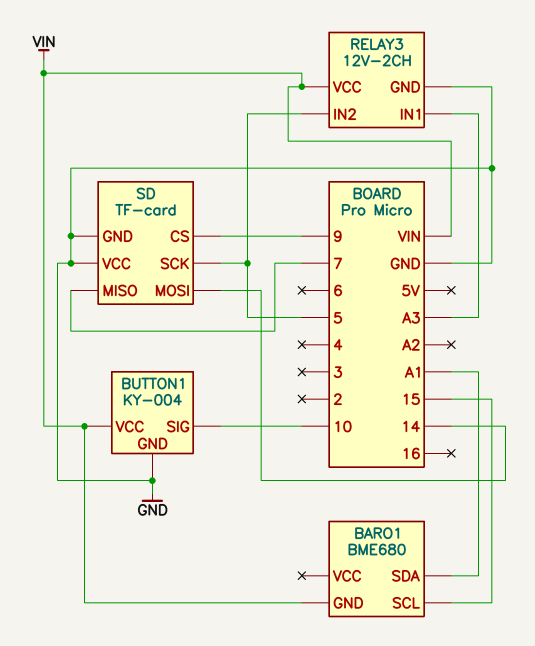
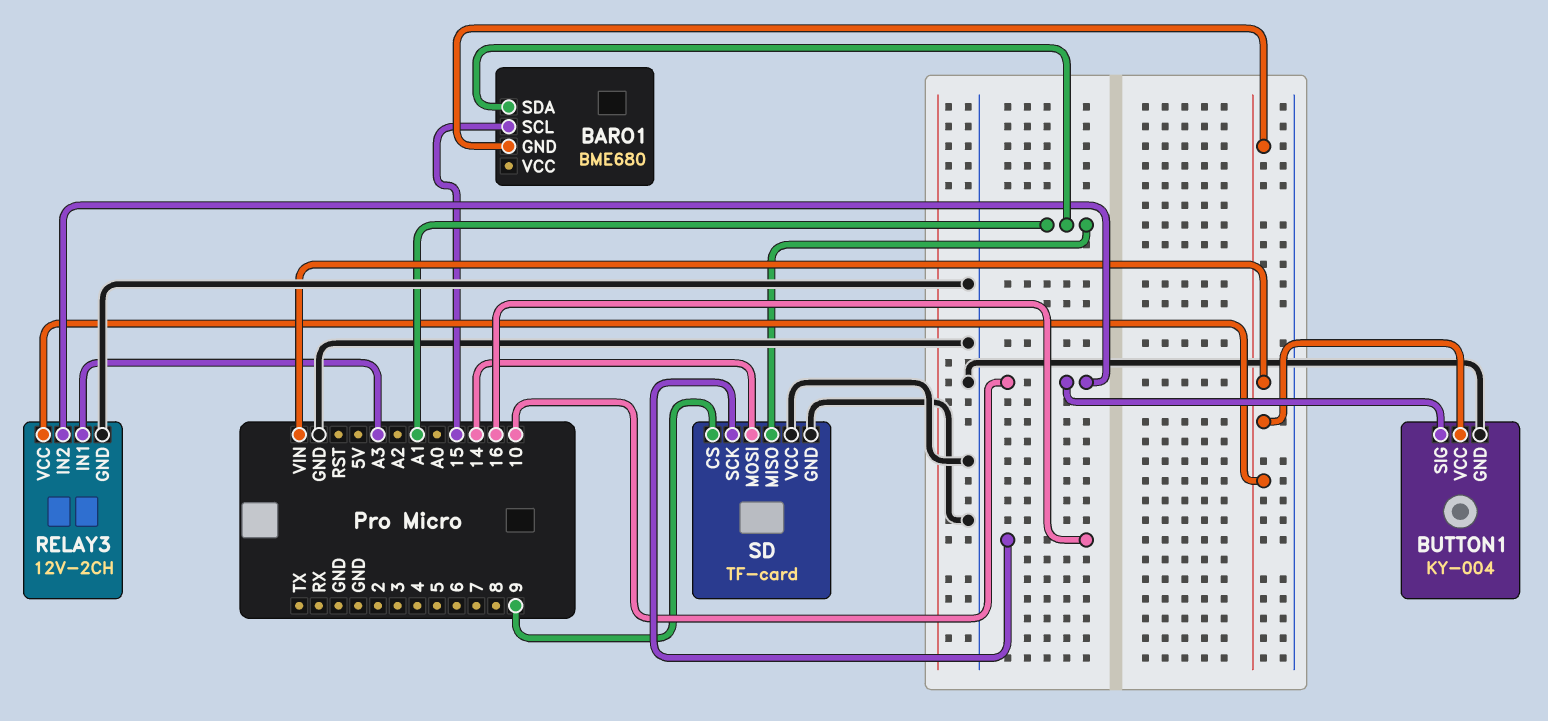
RELAY3 pin IN2: 5 -> 10
SD pin MISO: 7 -> A1
SD pin SCK: 5 -> 16

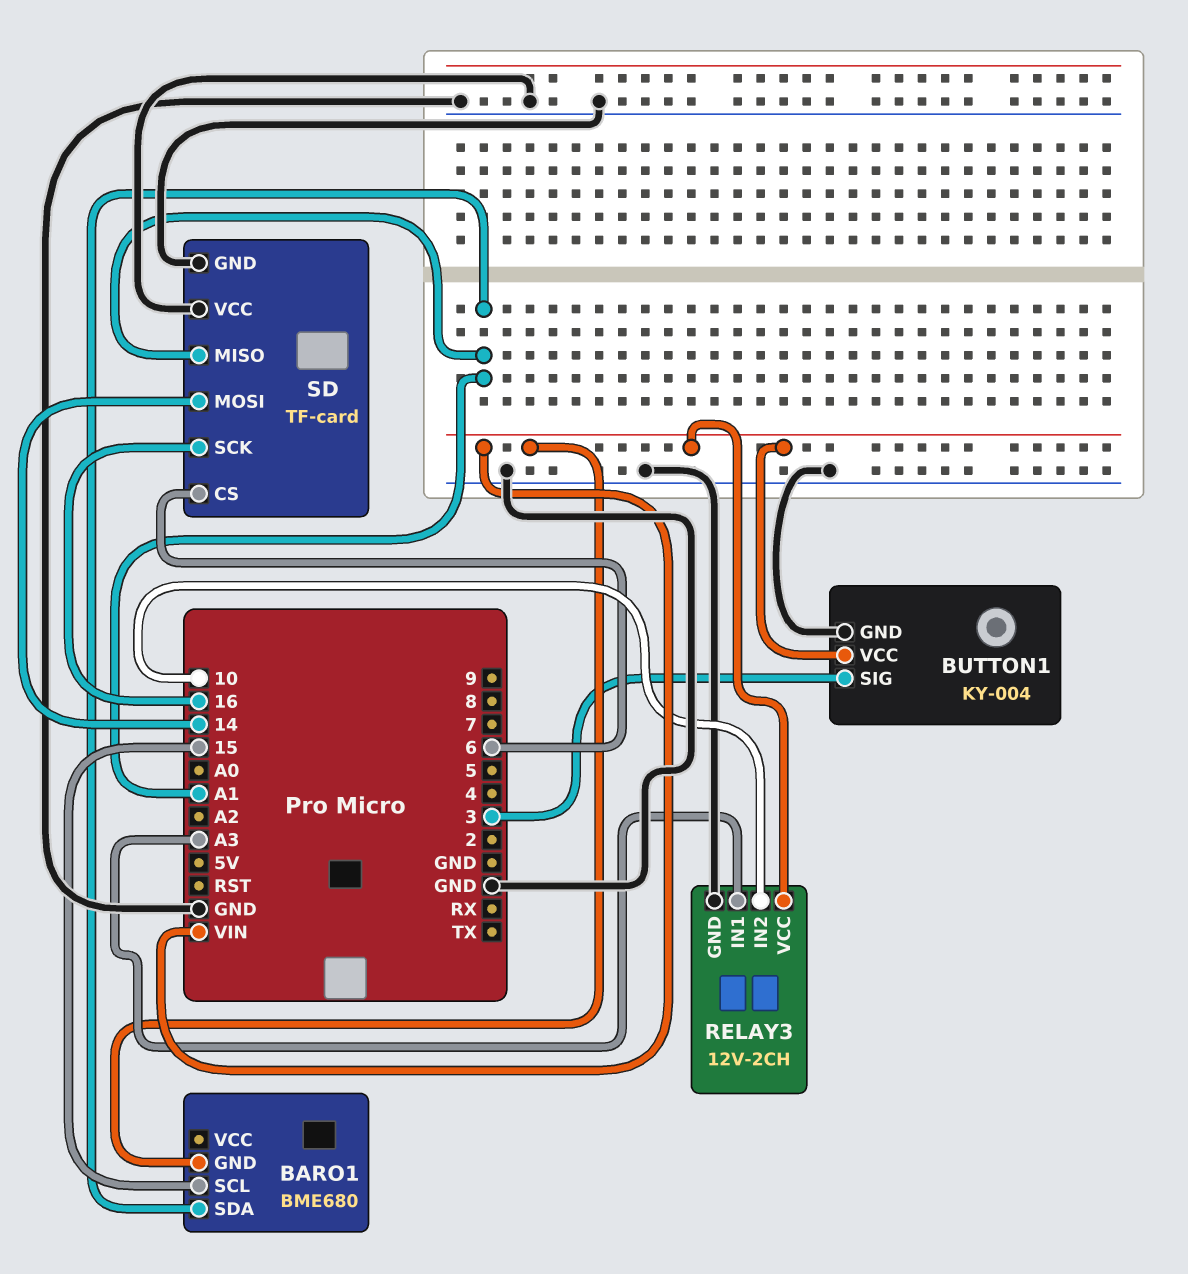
BUTTON1 pin SIG: 10 -> 3
SD pin CS: 9 -> 6

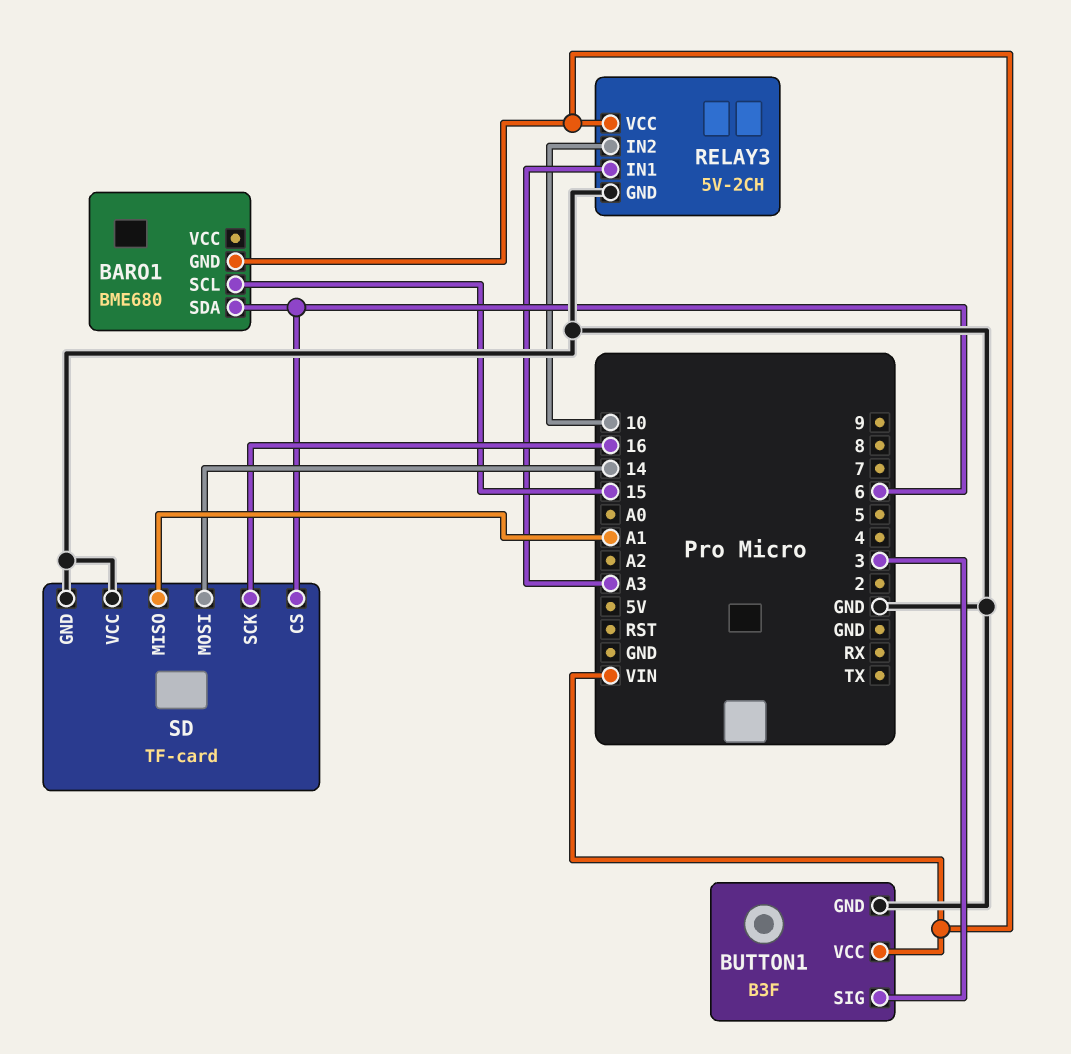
BARO1 pin SDA: A1 -> 6
BUTTON1: KY-004 -> B3F
RELAY3: 12V-2CH -> 5V-2CH

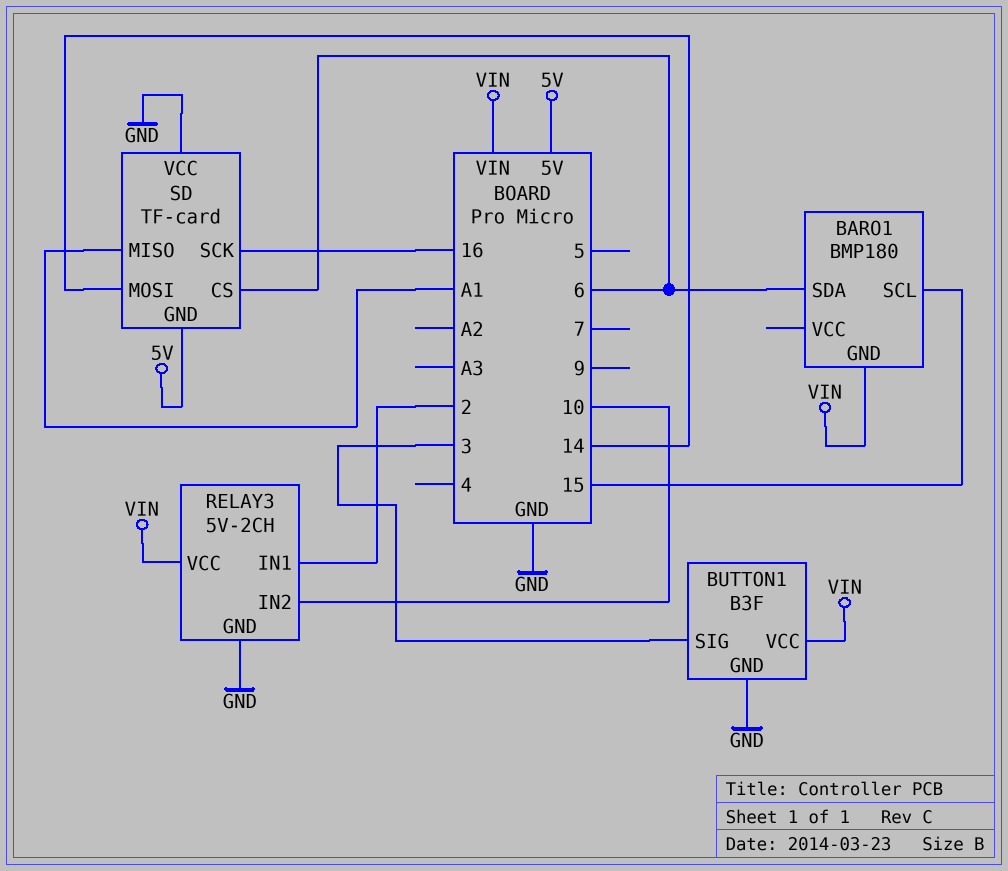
BARO1: BME680 -> BMP180
RELAY3 pin IN1: A3 -> 2
SD pin GND: GND -> 5V

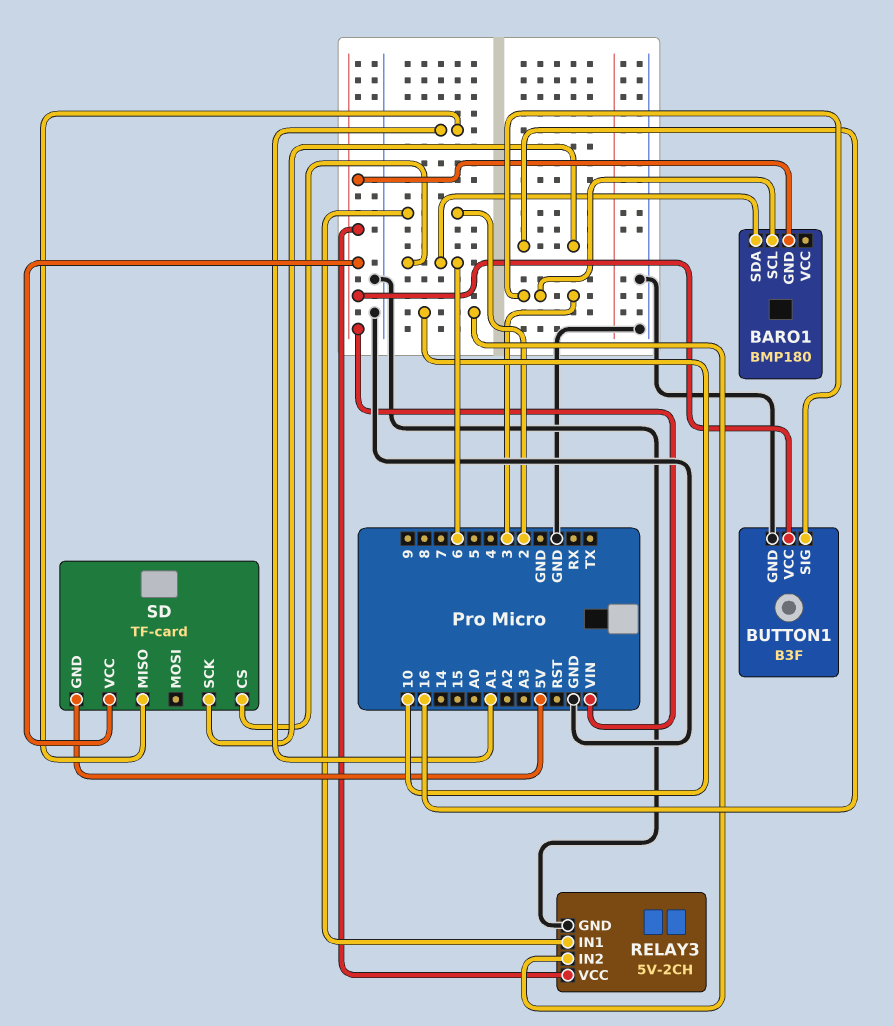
BARO1 pin SCL: 15 -> 3
SD pin MOSI: 14 -> none
SD pin VCC: GND -> VIN

